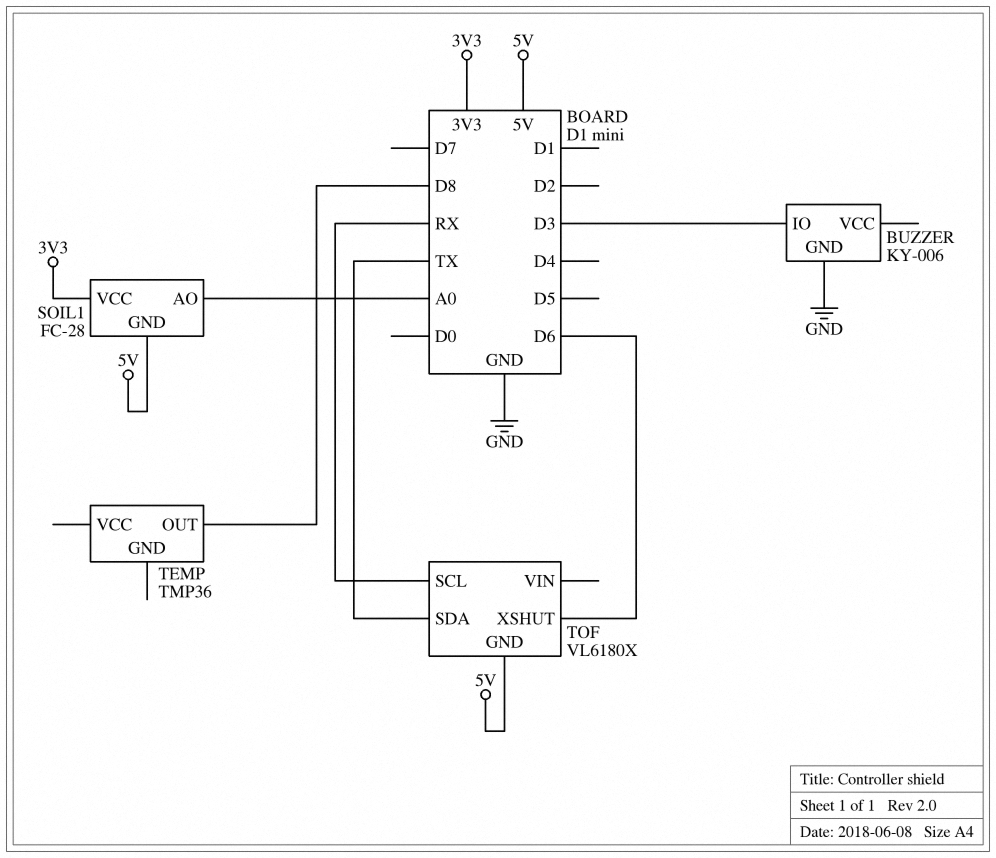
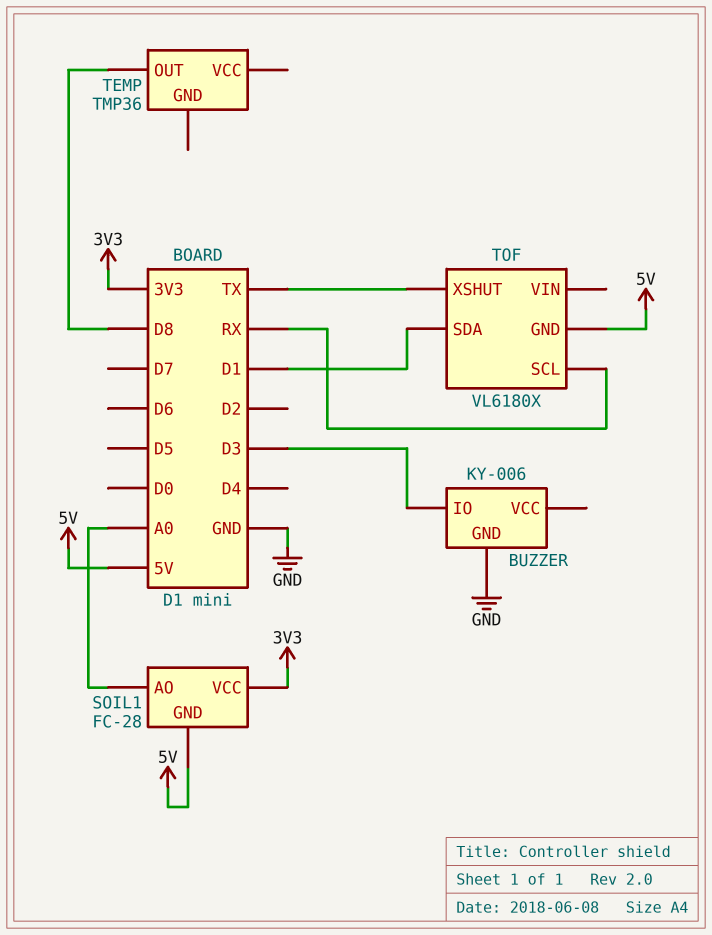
TOF pin SDA: TX -> D1
TOF pin XSHUT: D6 -> TX

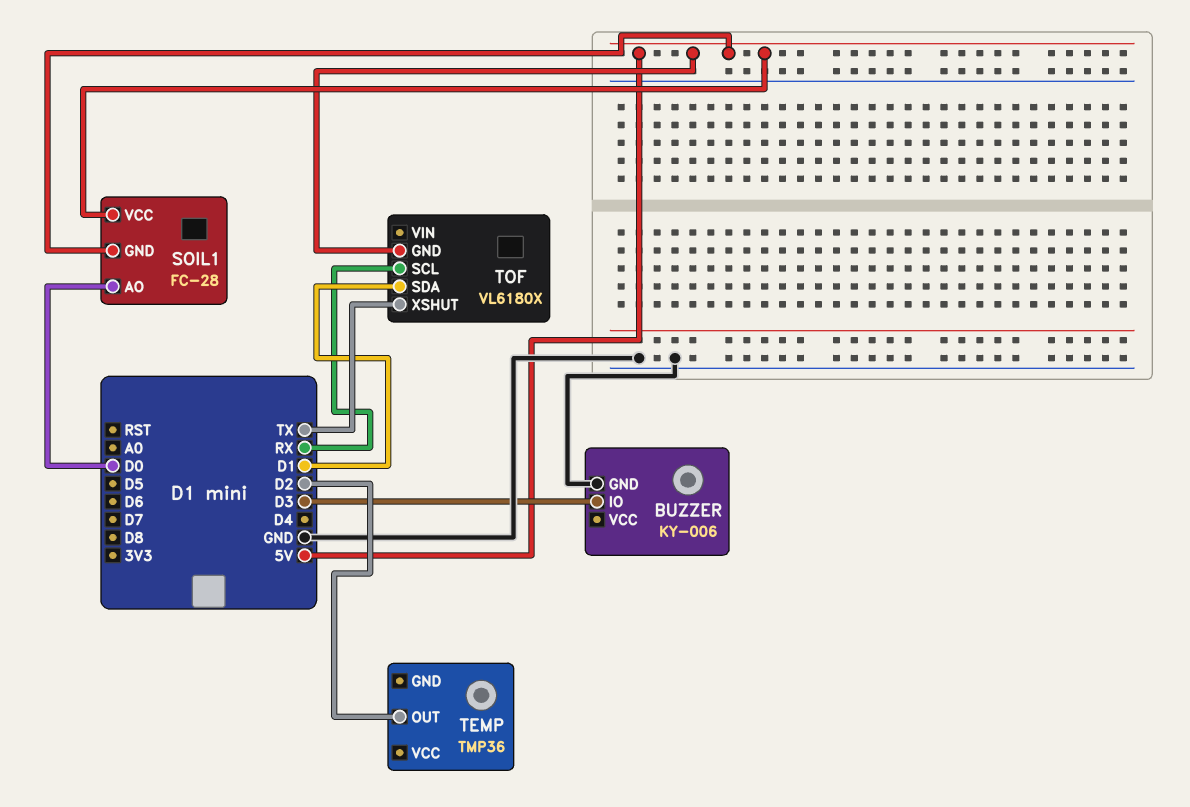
SOIL1 pin AO: A0 -> D0
SOIL1 pin VCC: 3V3 -> 5V
TEMP pin OUT: D8 -> D2

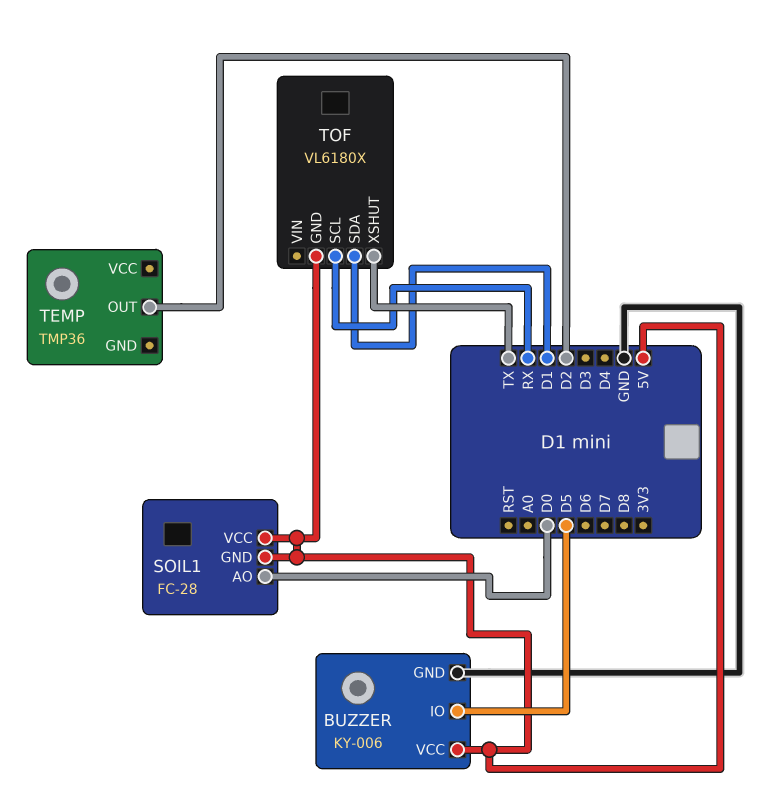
BUZZER pin IO: D3 -> D5
BUZZER pin VCC: none -> 5V

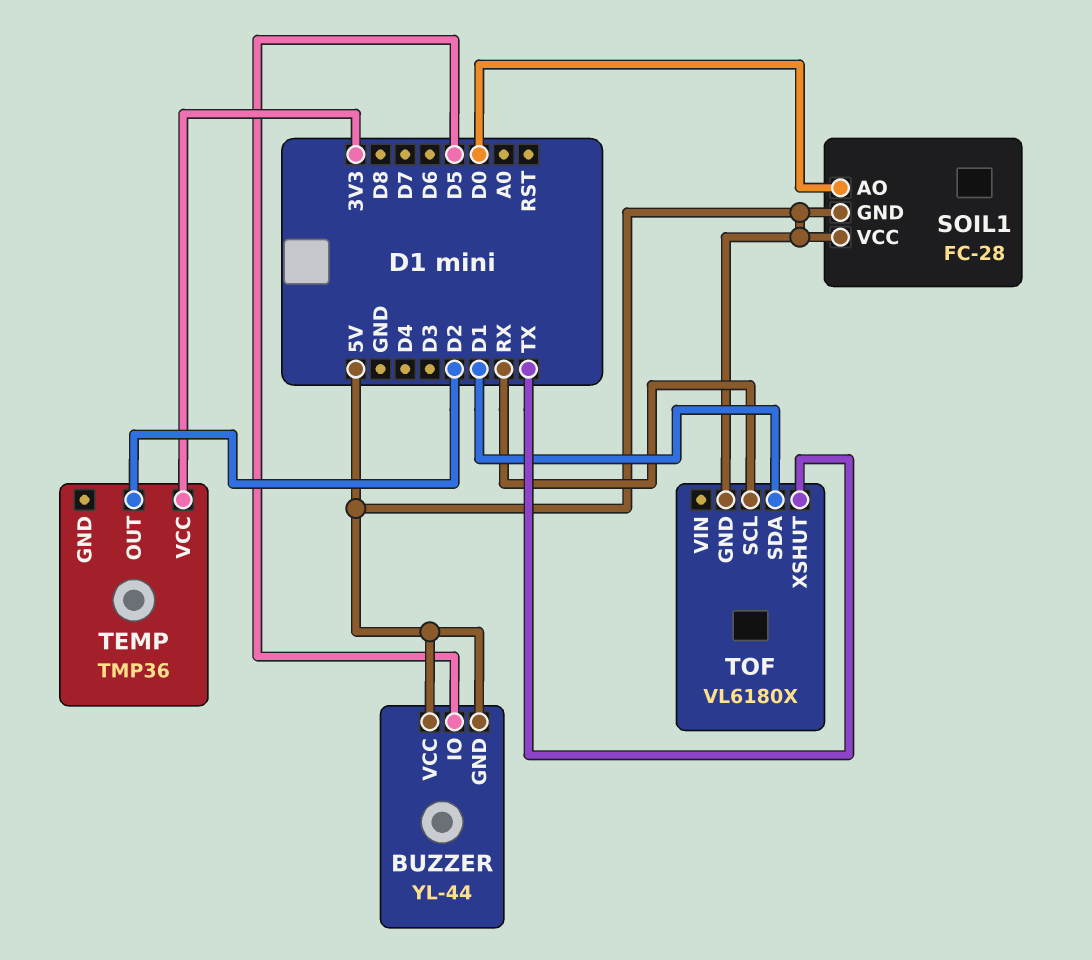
BUZZER: KY-006 -> YL-44
BUZZER pin GND: GND -> 5V
TEMP pin VCC: none -> 3V3

